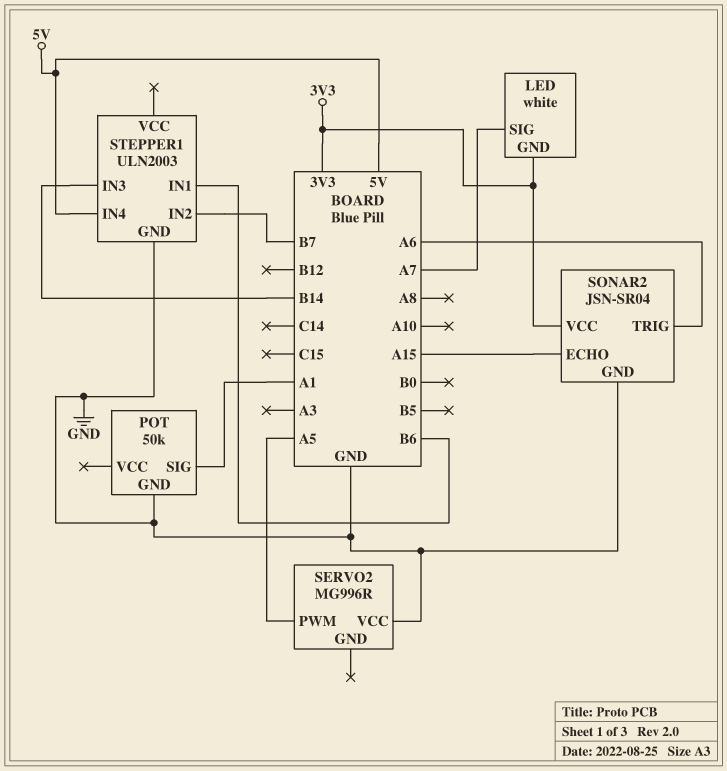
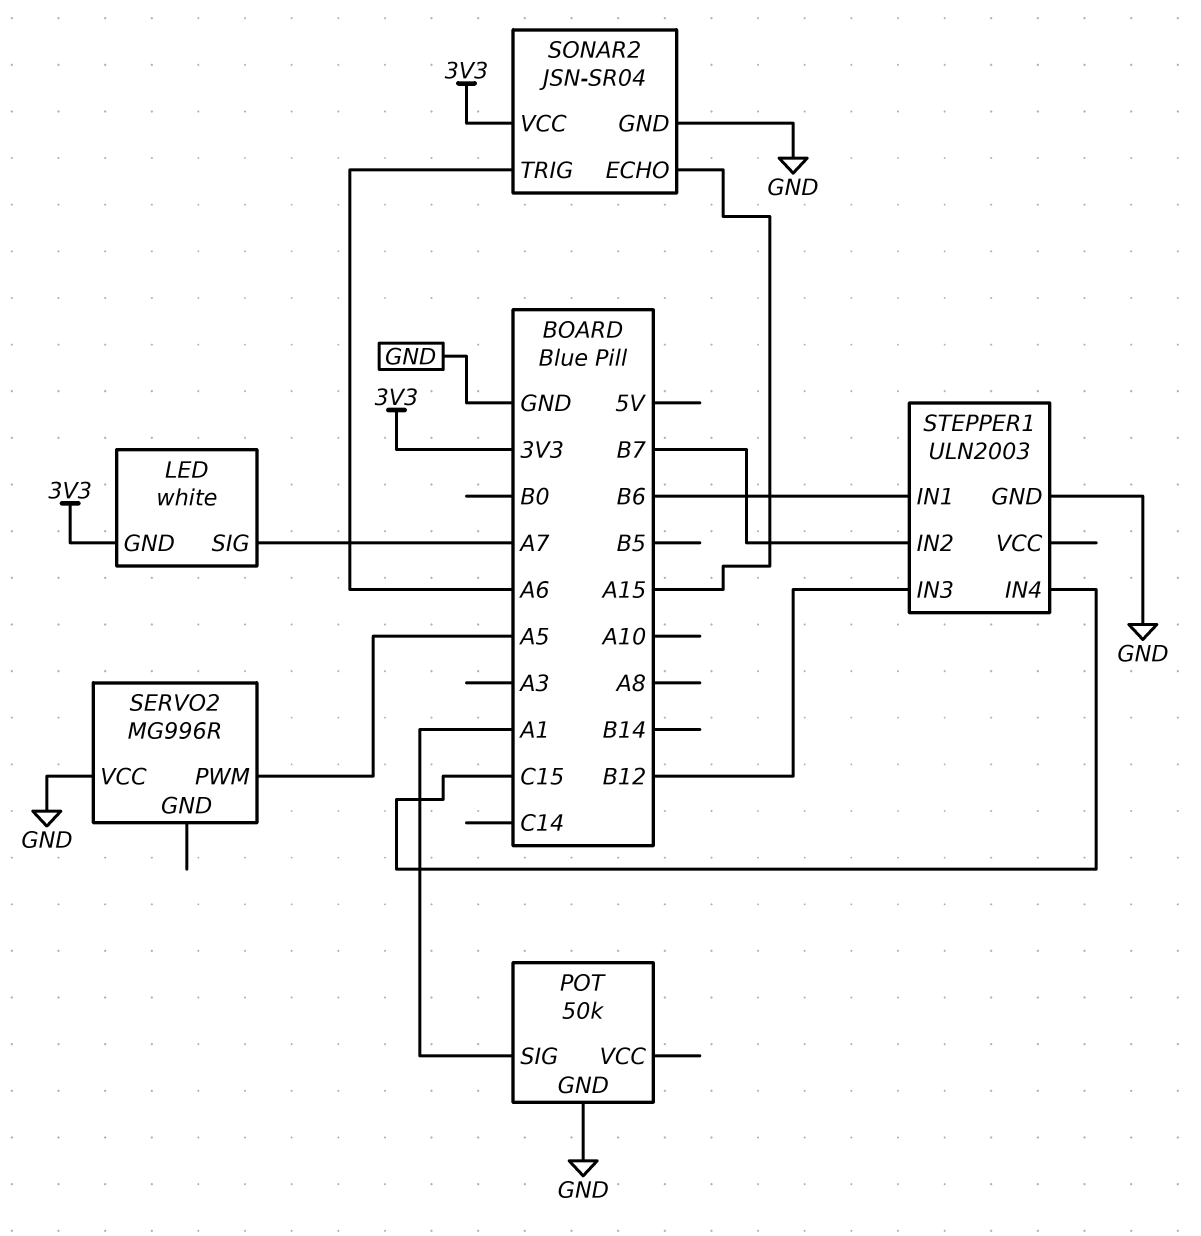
STEPPER1 pin IN3: B14 -> B12
STEPPER1 pin IN4: 5V -> C15

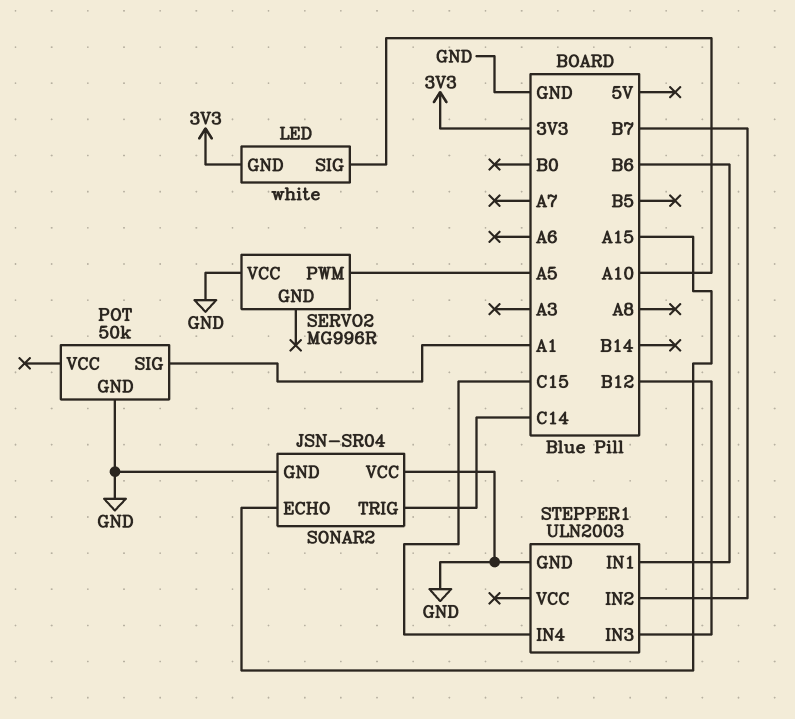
LED pin SIG: A7 -> A10
SONAR2 pin TRIG: A6 -> C14
SONAR2 pin VCC: 3V3 -> GND

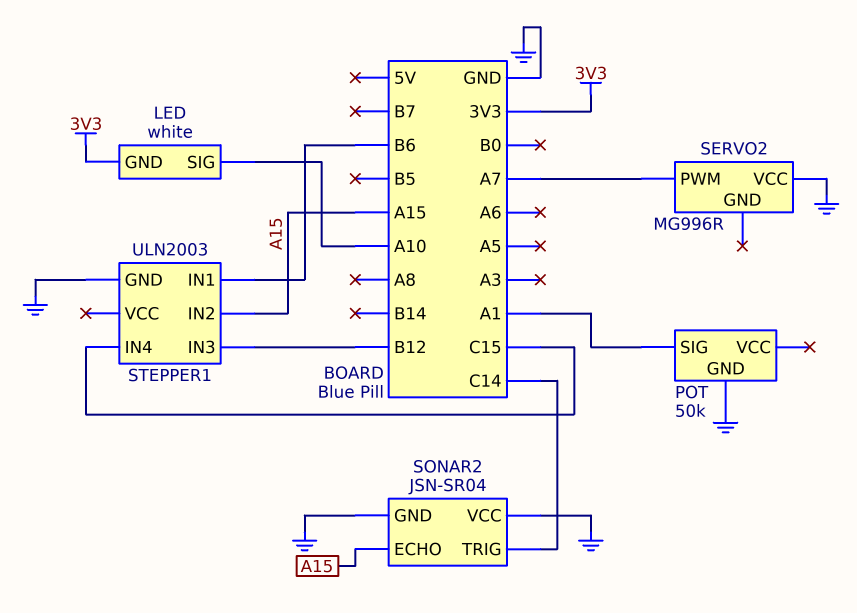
SERVO2 pin PWM: A5 -> A7
STEPPER1 pin IN2: B7 -> A15

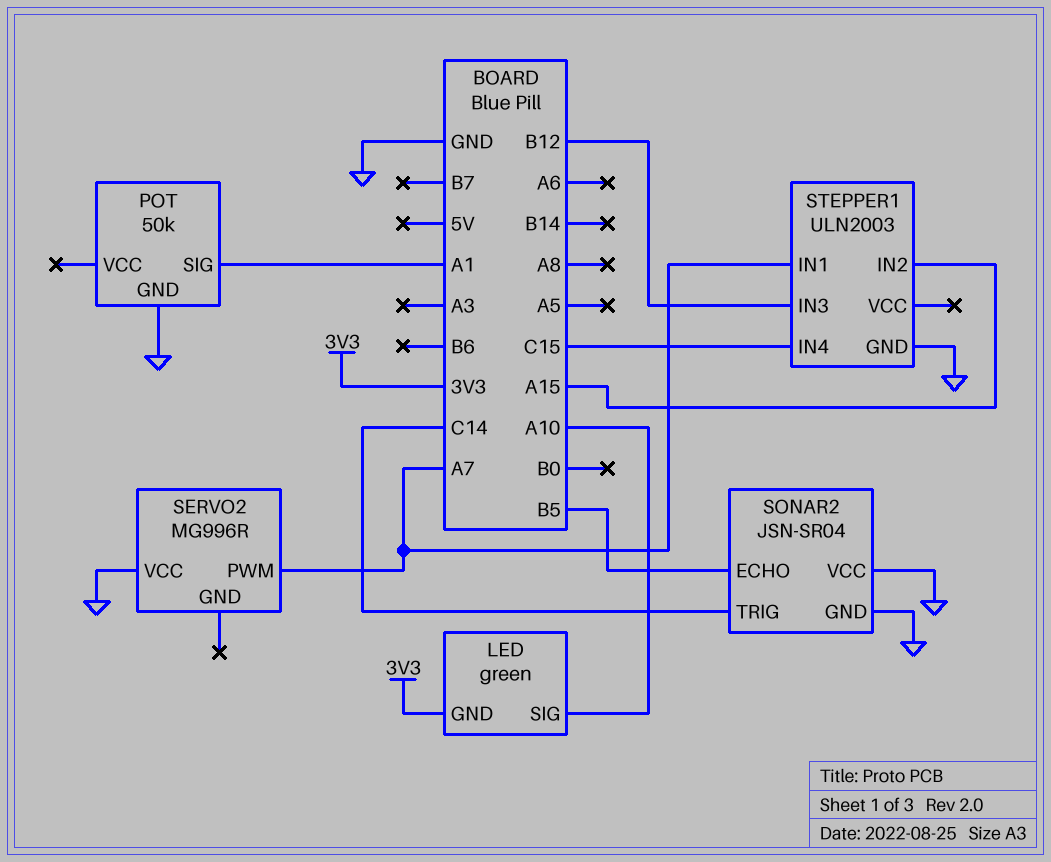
LED: white -> green
SONAR2 pin ECHO: A15 -> B5
STEPPER1 pin IN1: B6 -> A7

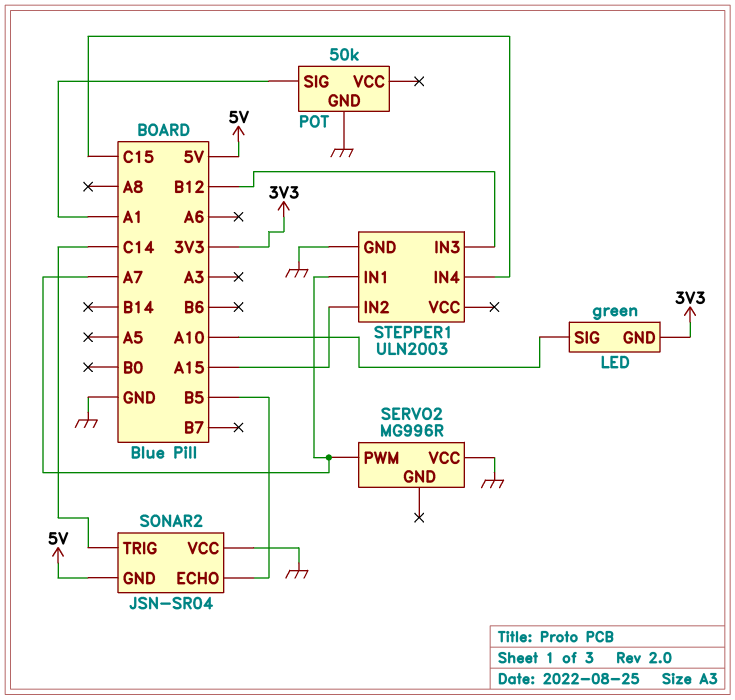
SONAR2 pin GND: GND -> 5V

